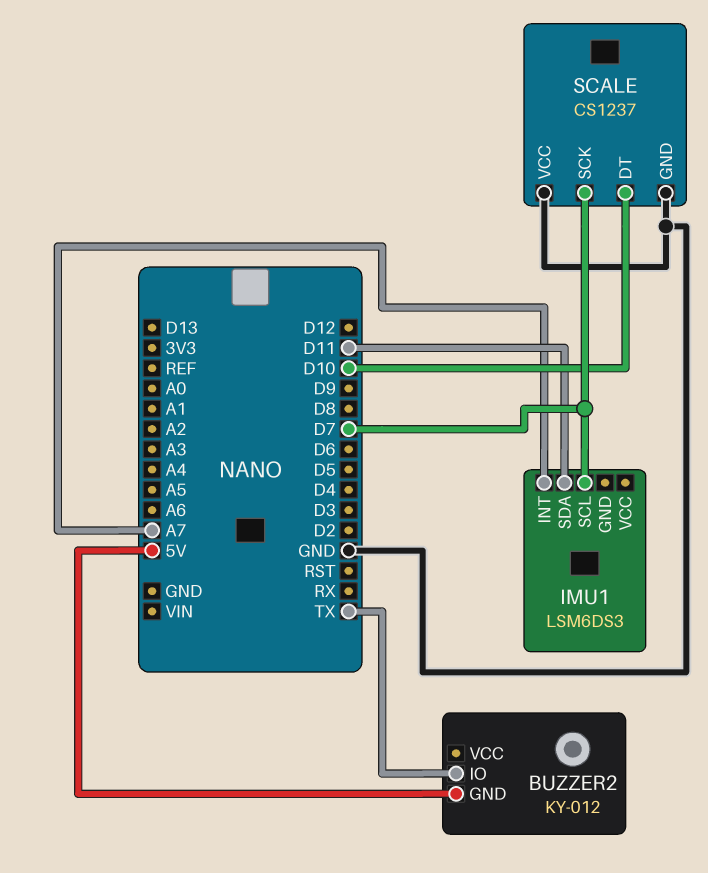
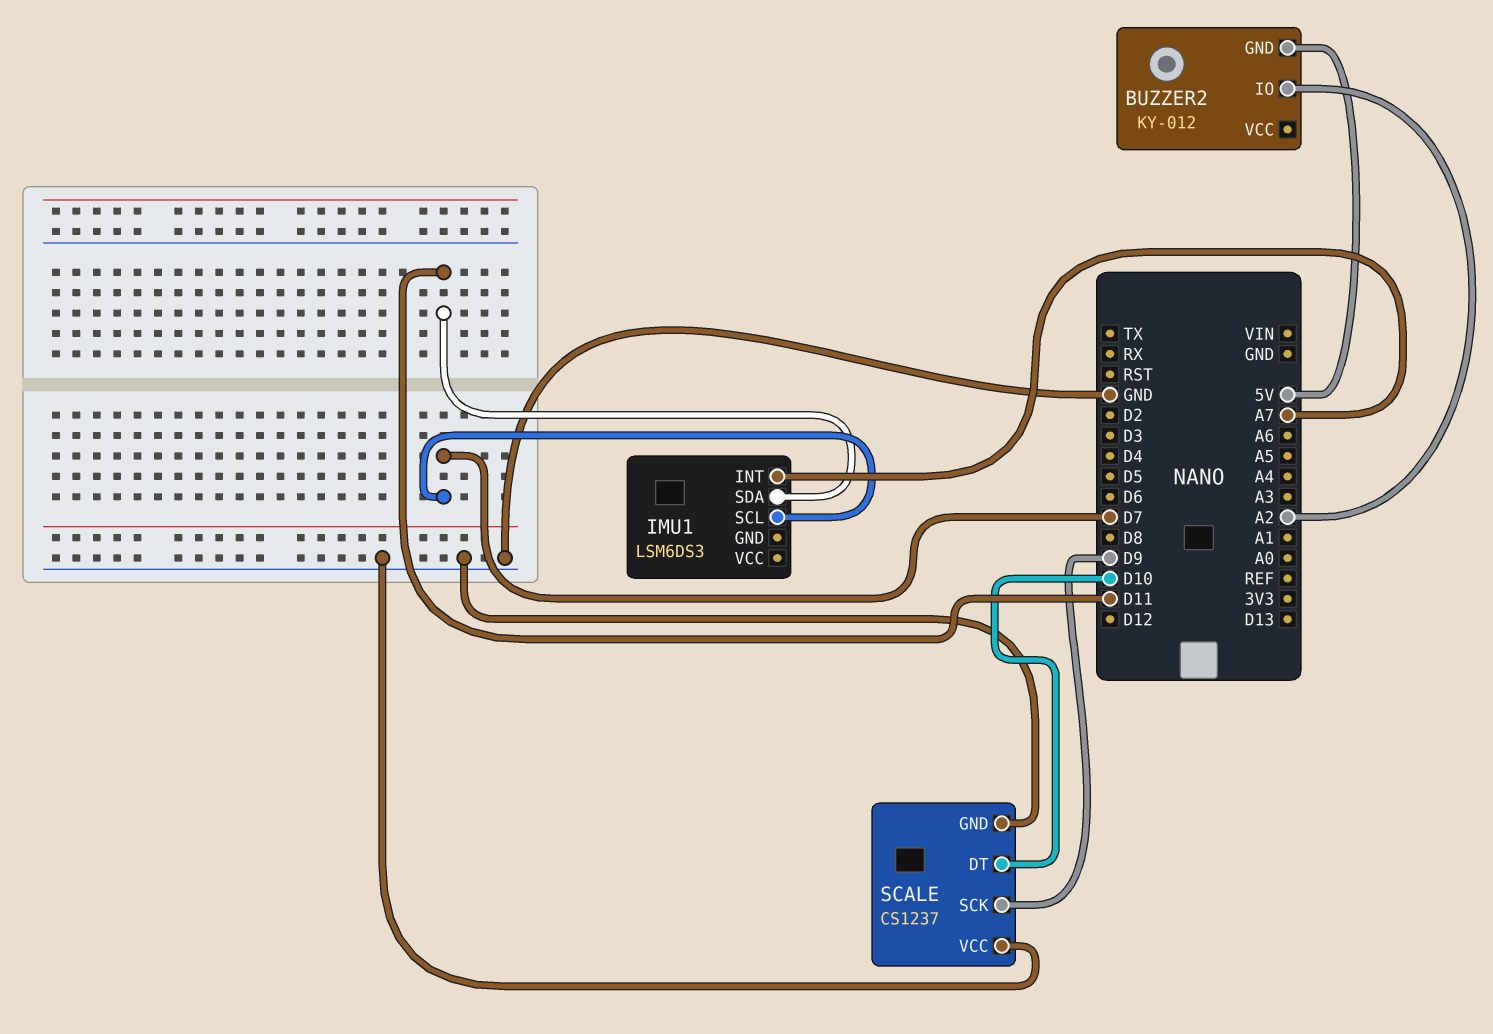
BUZZER2 pin IO: TX -> A2
SCALE pin SCK: D7 -> D9

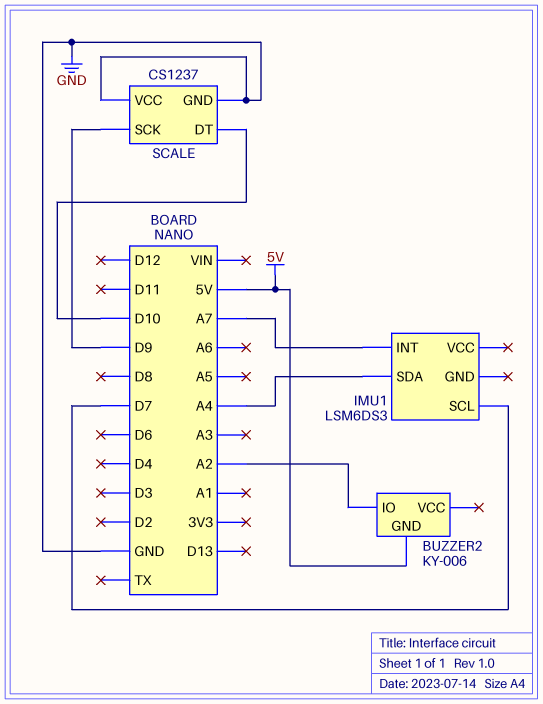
BUZZER2: KY-012 -> KY-006
IMU1 pin SDA: D11 -> A4

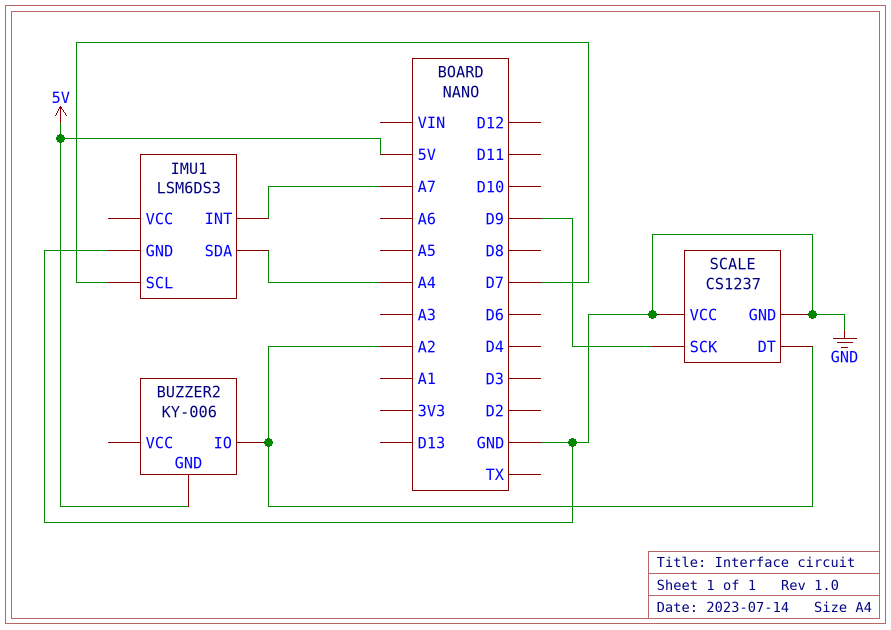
IMU1 pin GND: none -> GND
SCALE pin DT: D10 -> A2

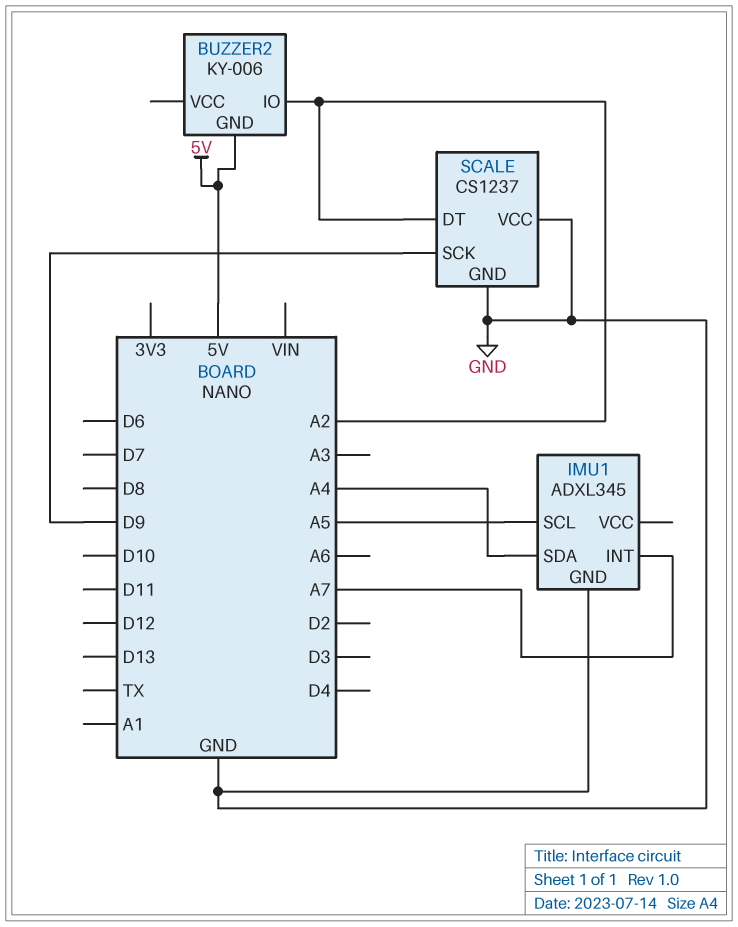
IMU1: LSM6DS3 -> ADXL345
IMU1 pin SCL: D7 -> A5

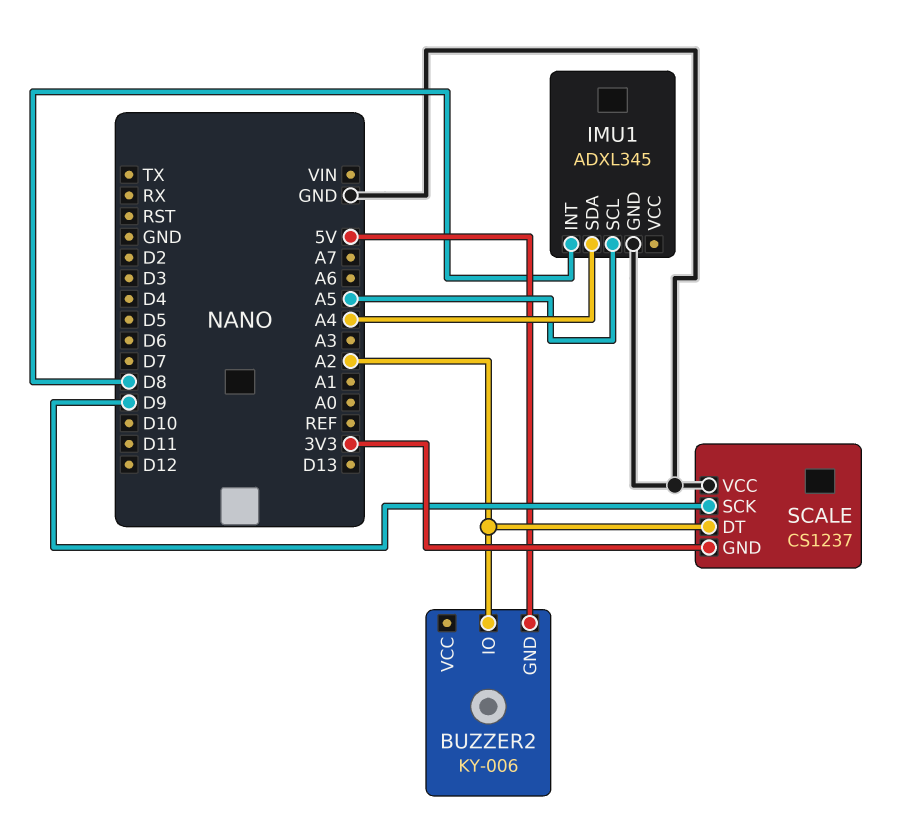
IMU1 pin INT: A7 -> D8
SCALE pin GND: GND -> 3V3

